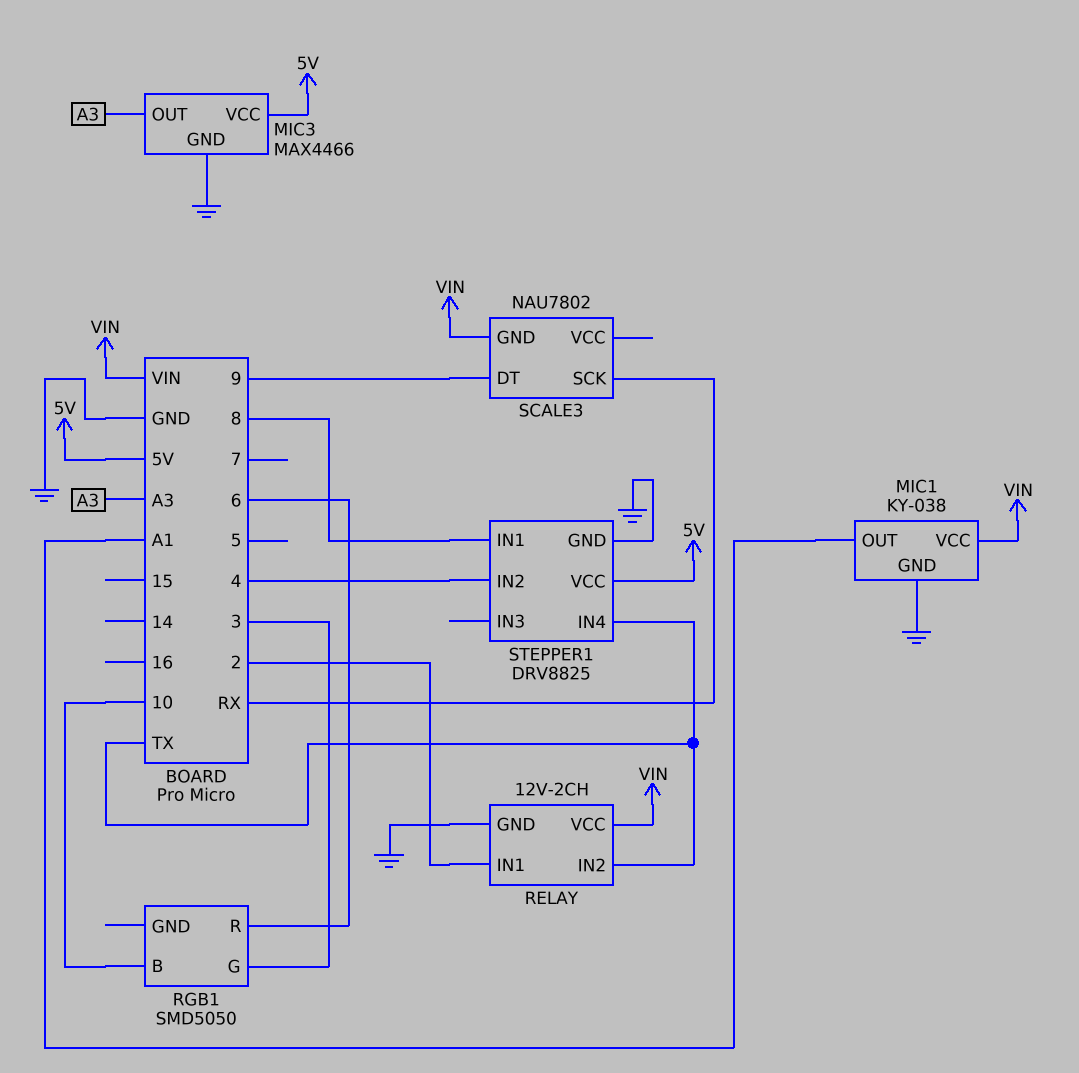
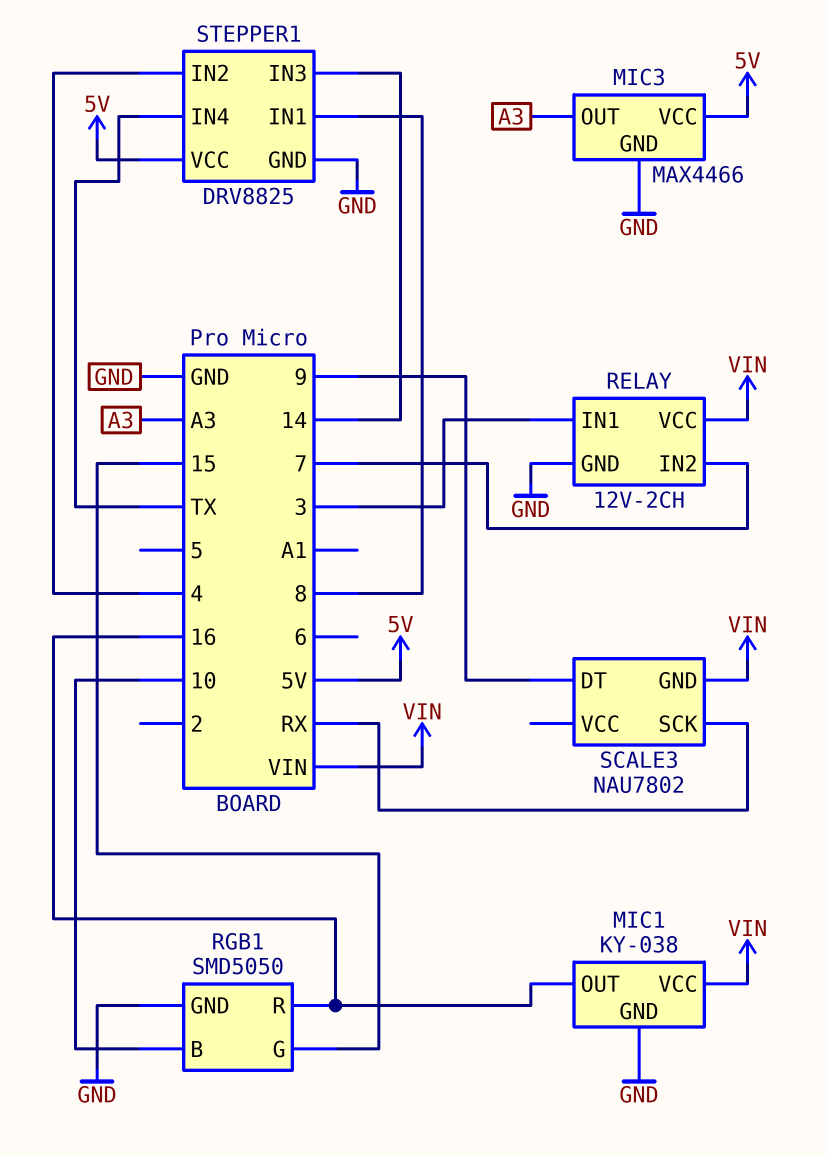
MIC1 pin OUT: A1 -> 16
RELAY pin IN1: 2 -> 3
RELAY pin IN2: TX -> 7
RGB1 pin G: 3 -> 15
RGB1 pin GND: none -> GND
RGB1 pin R: 6 -> 16
STEPPER1 pin IN3: none -> 14

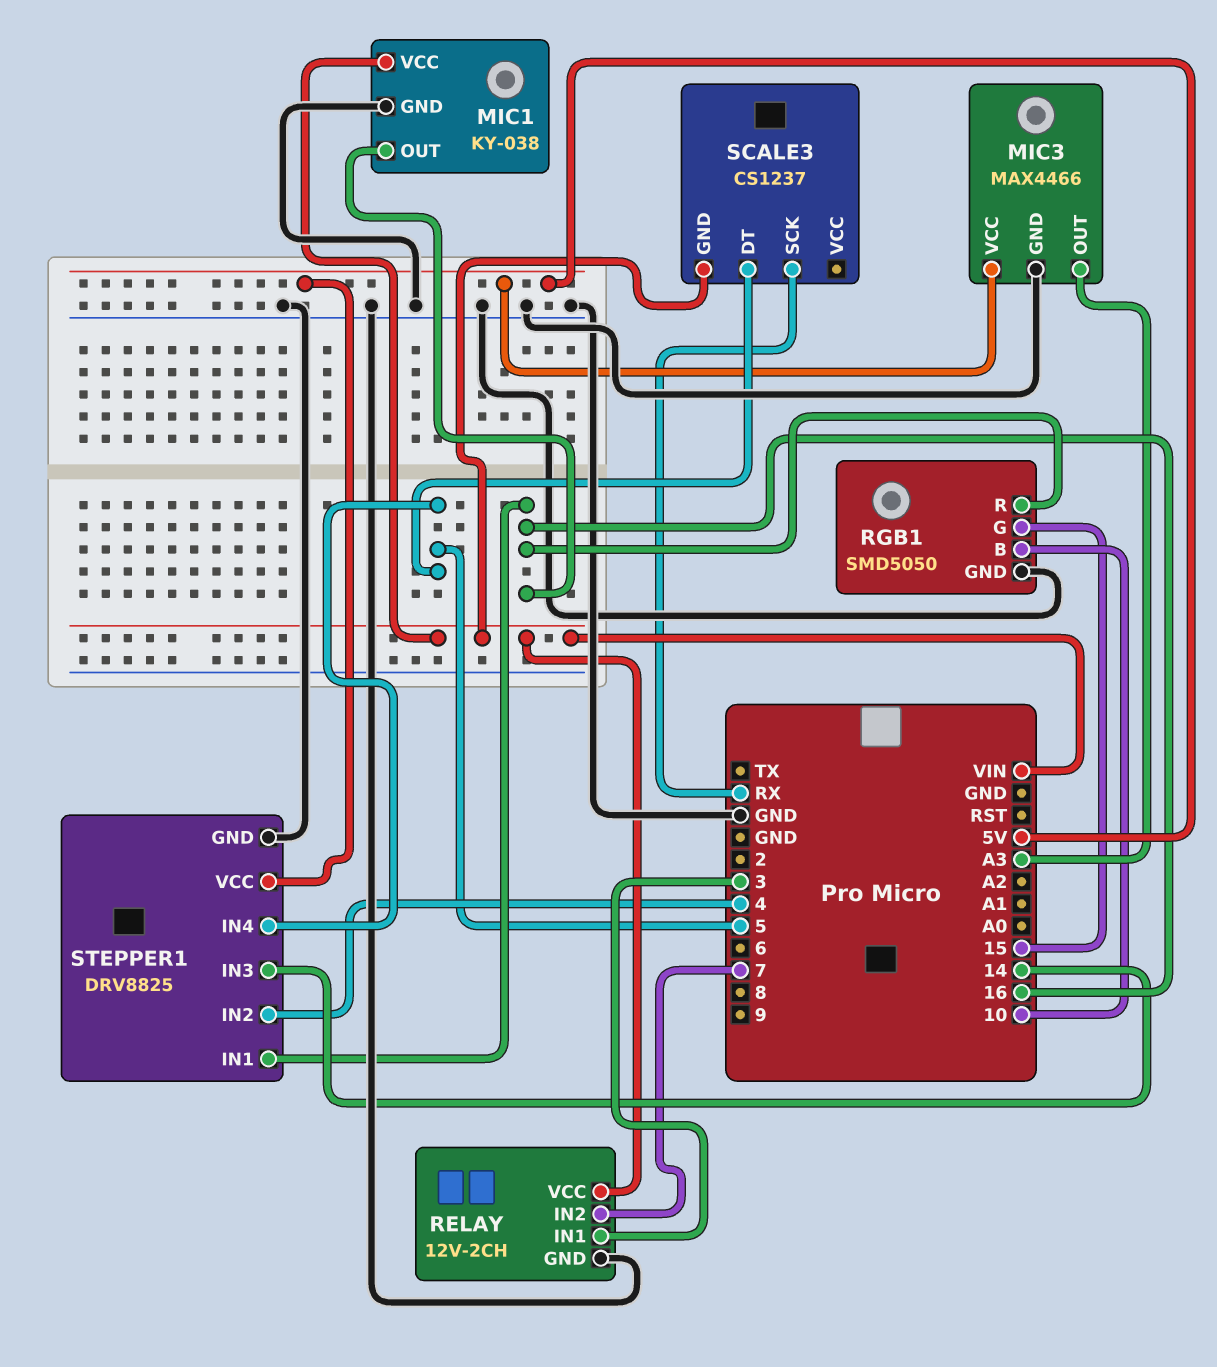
SCALE3: NAU7802 -> CS1237
SCALE3 pin DT: 9 -> 5
STEPPER1 pin IN1: 8 -> 16
STEPPER1 pin IN4: TX -> 5

